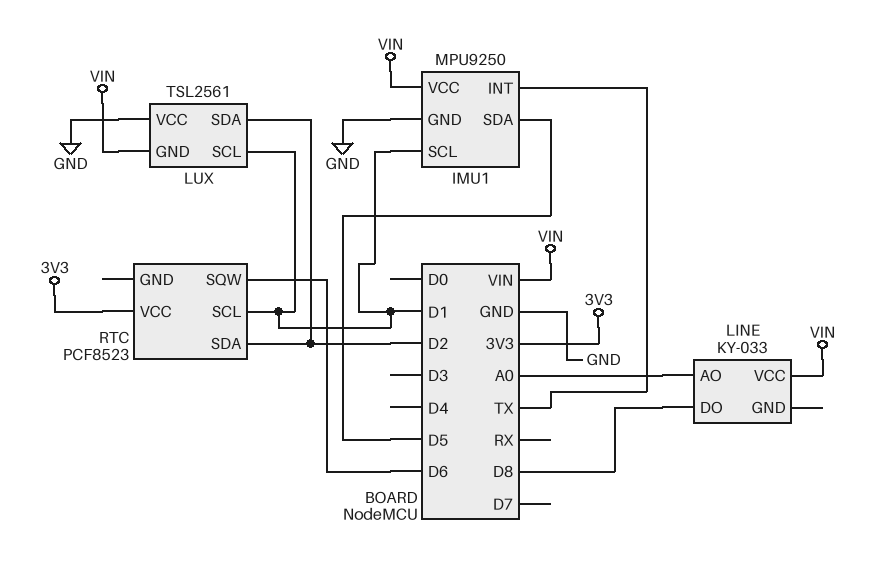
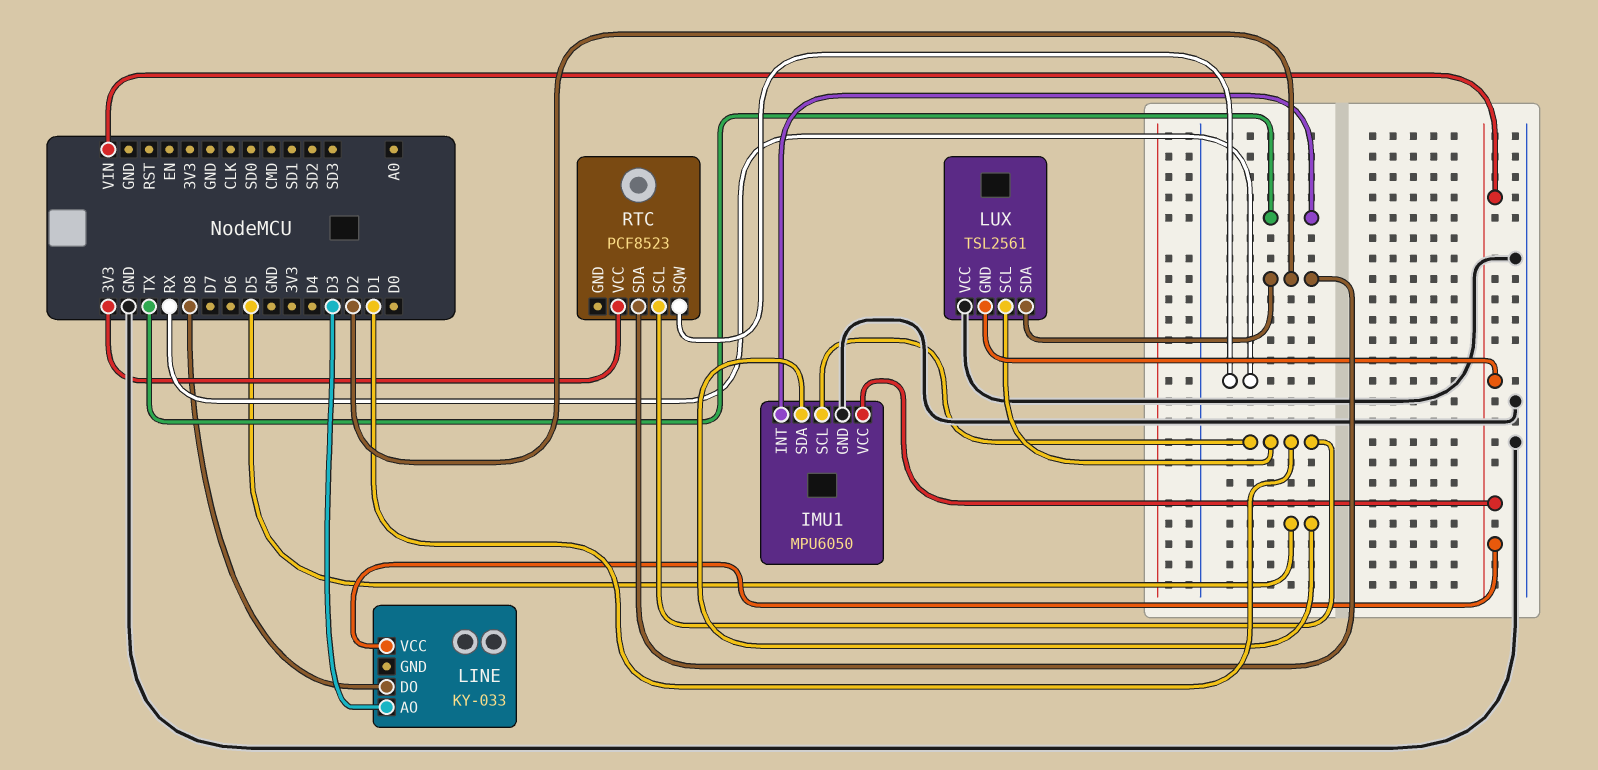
IMU1: MPU9250 -> MPU6050
LINE pin AO: A0 -> D3
RTC pin SQW: D6 -> RX

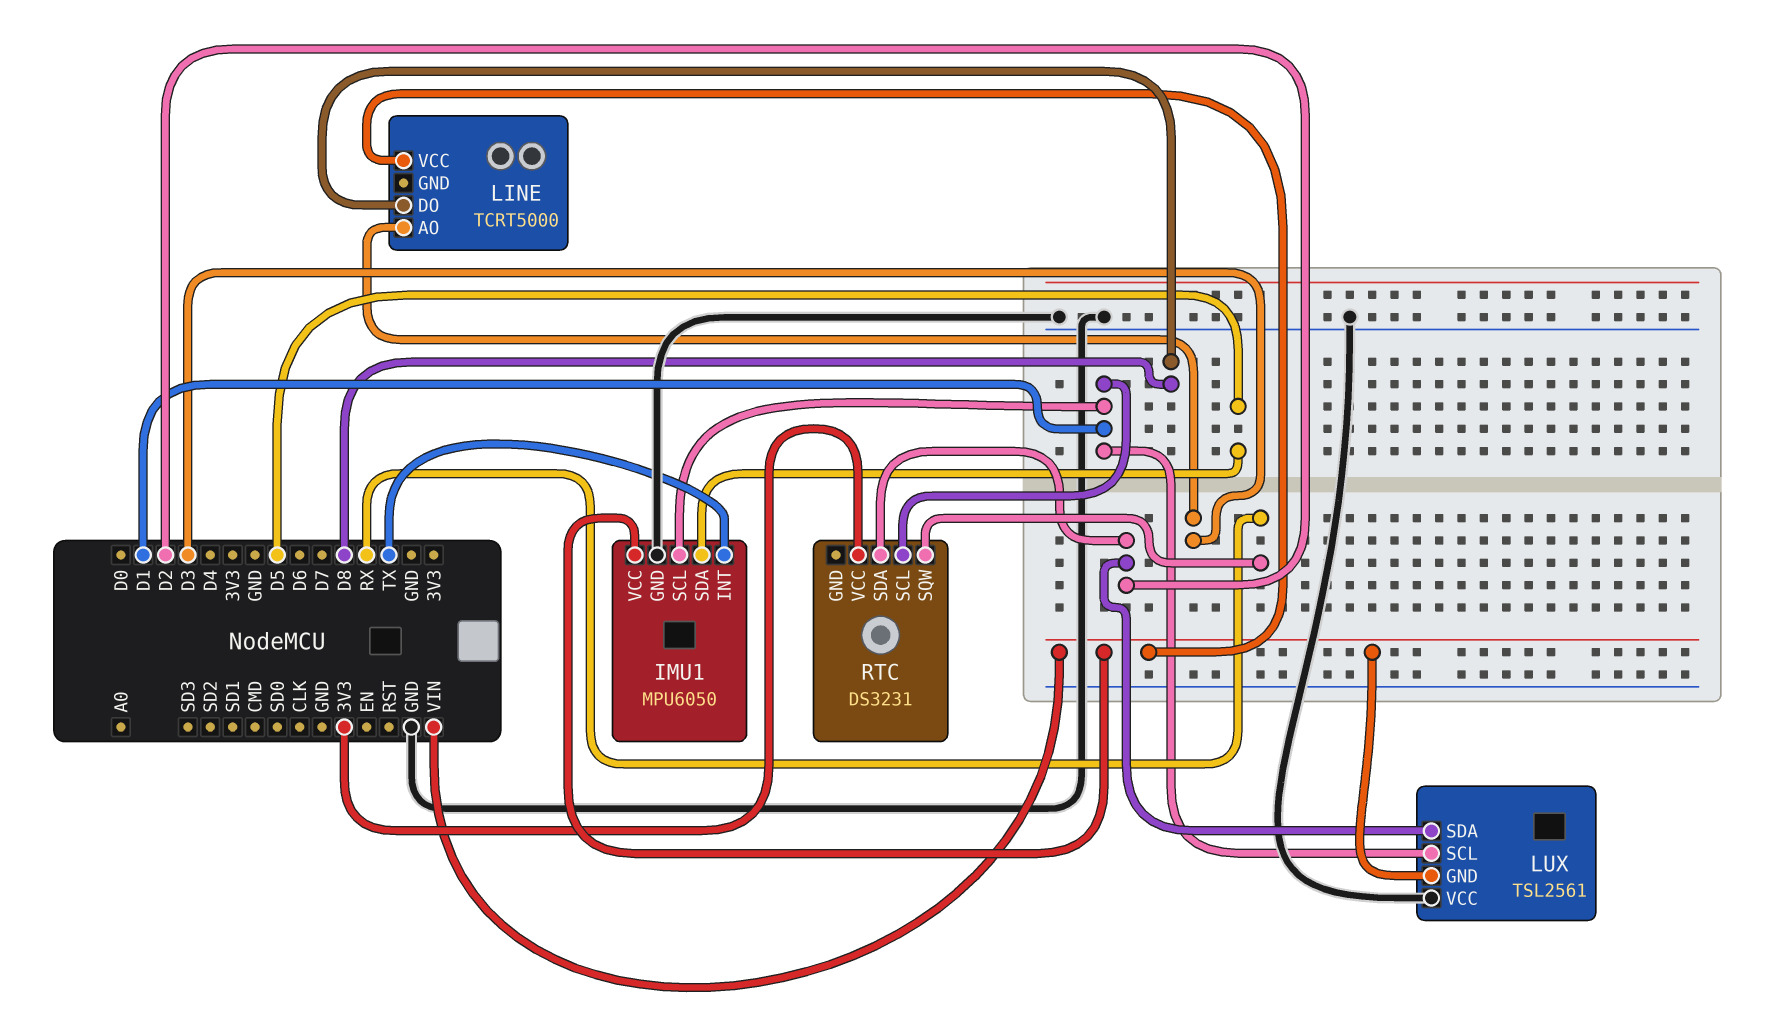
LINE: KY-033 -> TCRT5000
RTC: PCF8523 -> DS3231

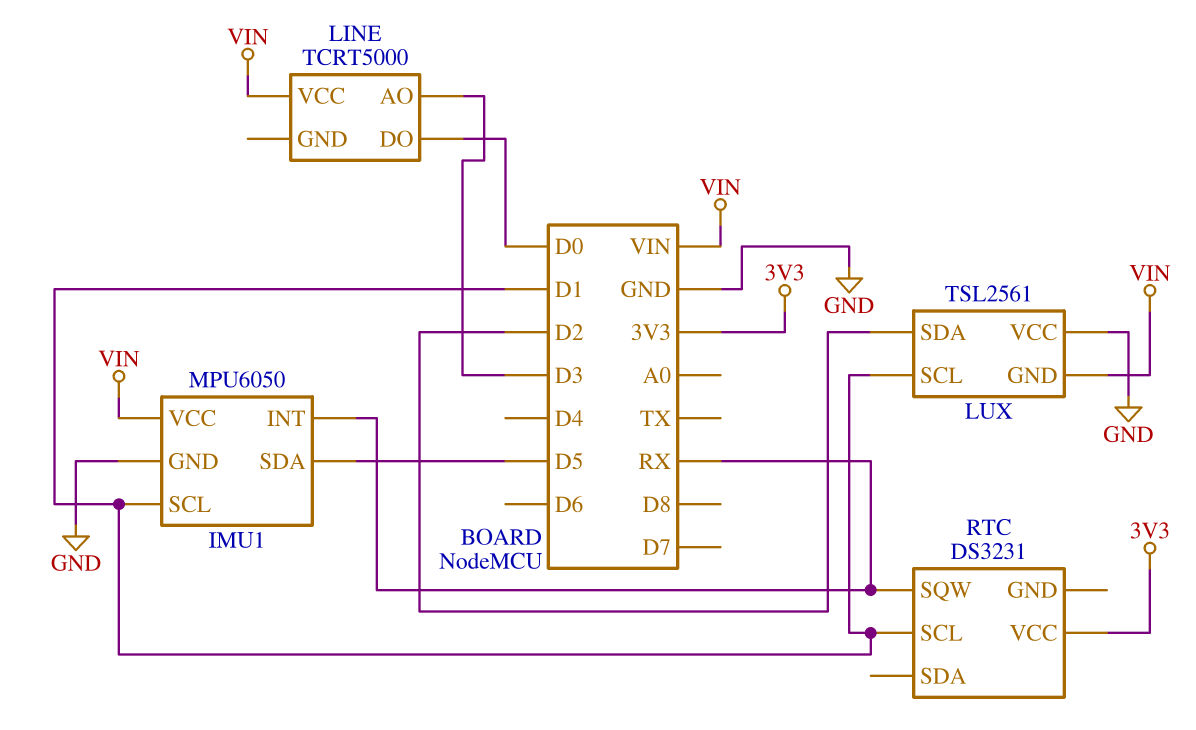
IMU1 pin INT: TX -> RX
LINE pin DO: D8 -> D0
RTC pin SDA: D2 -> none

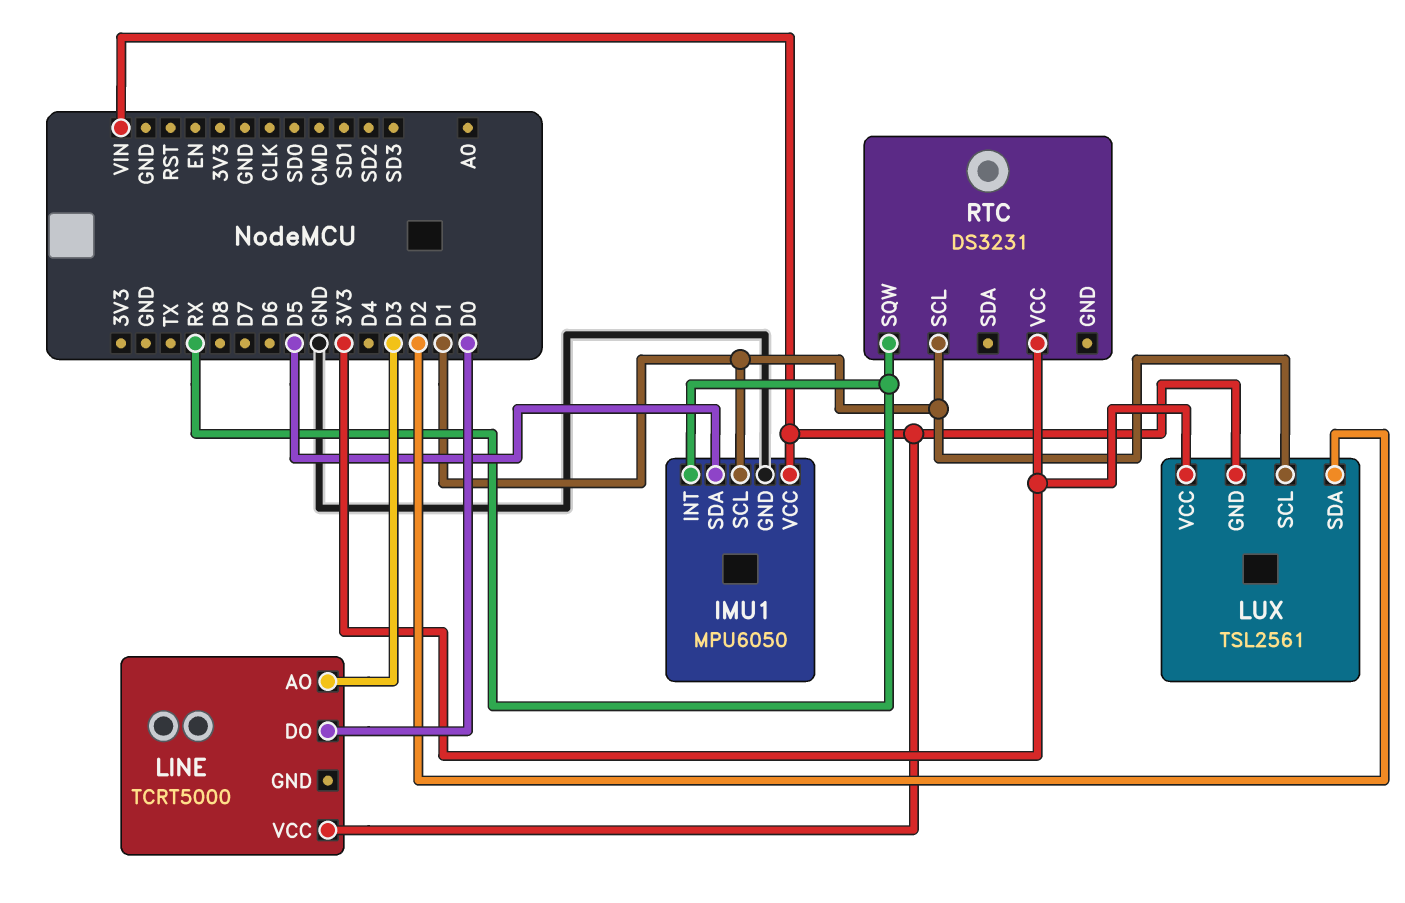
LUX pin VCC: GND -> 3V3

